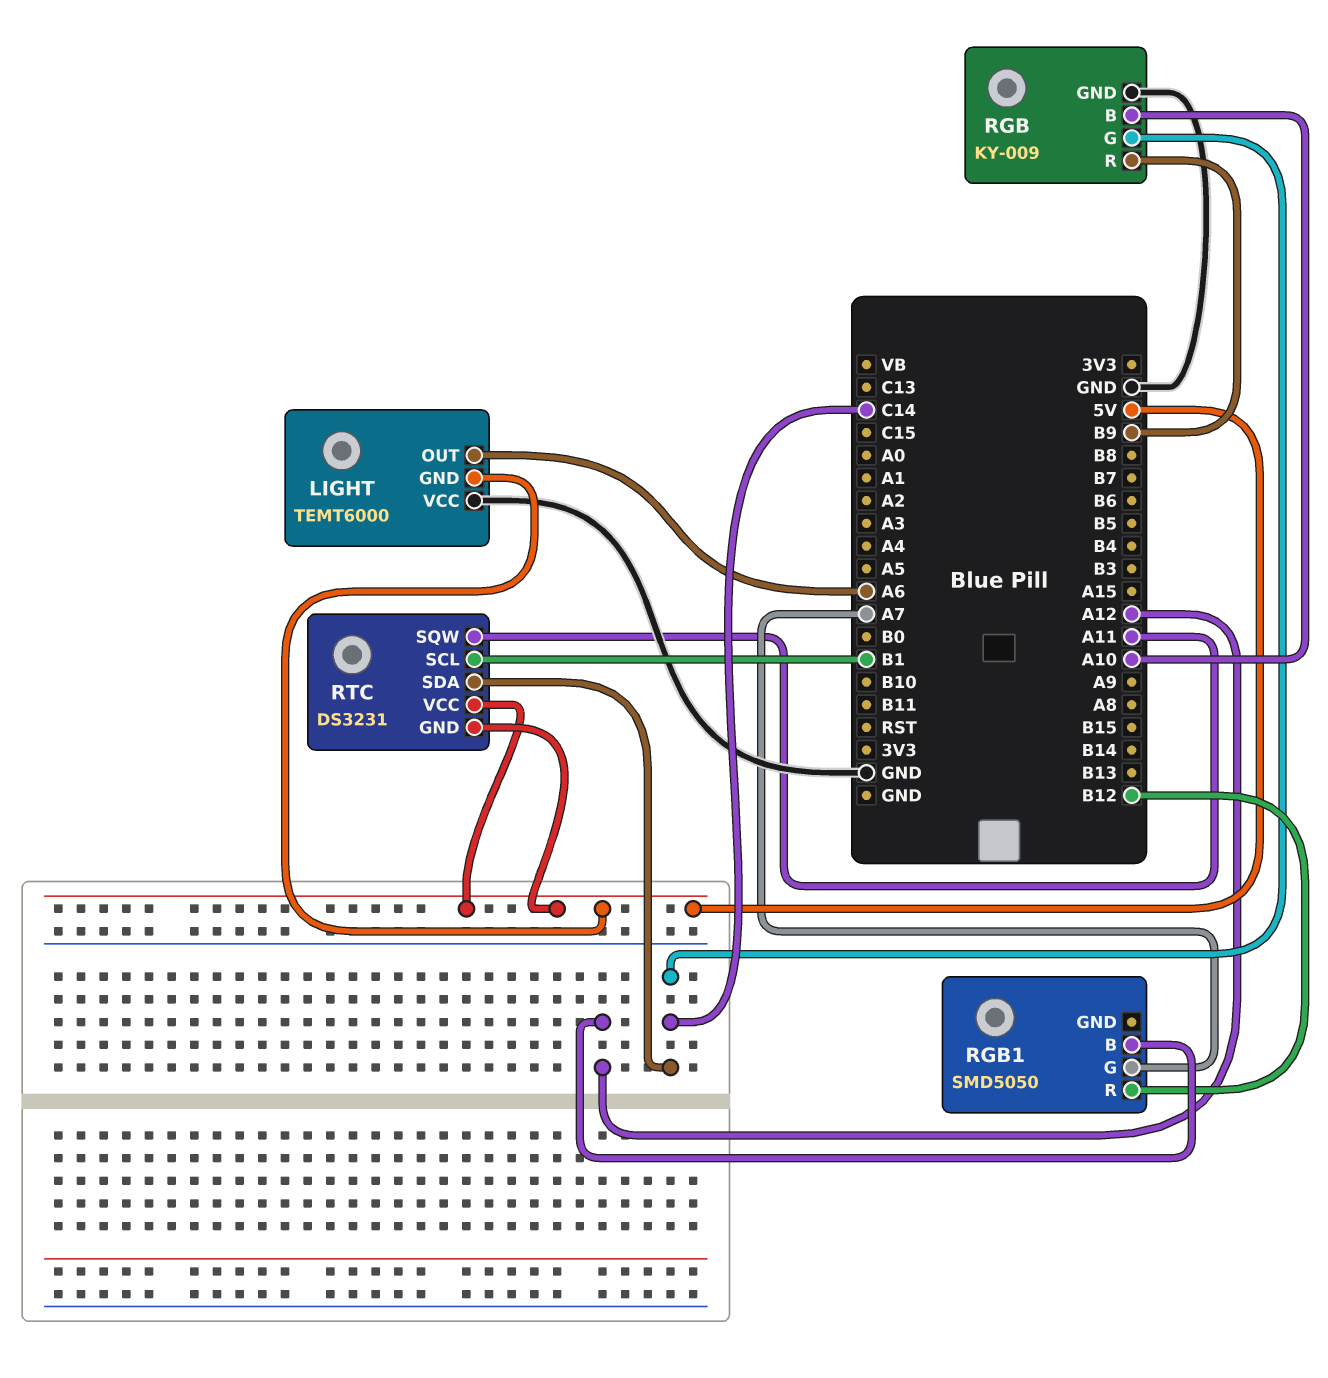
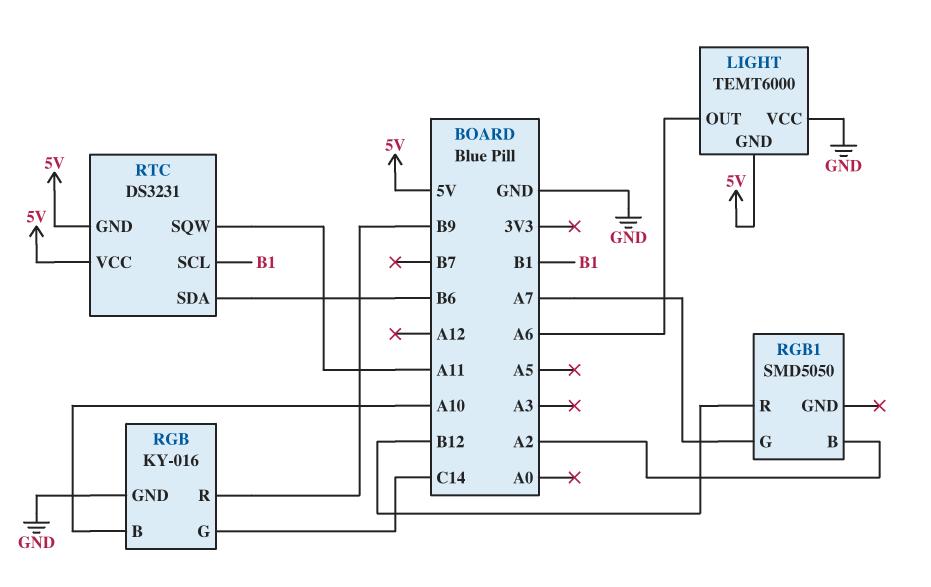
RGB: KY-009 -> KY-016
RGB1 pin B: A12 -> A2
RTC pin SDA: C14 -> B6

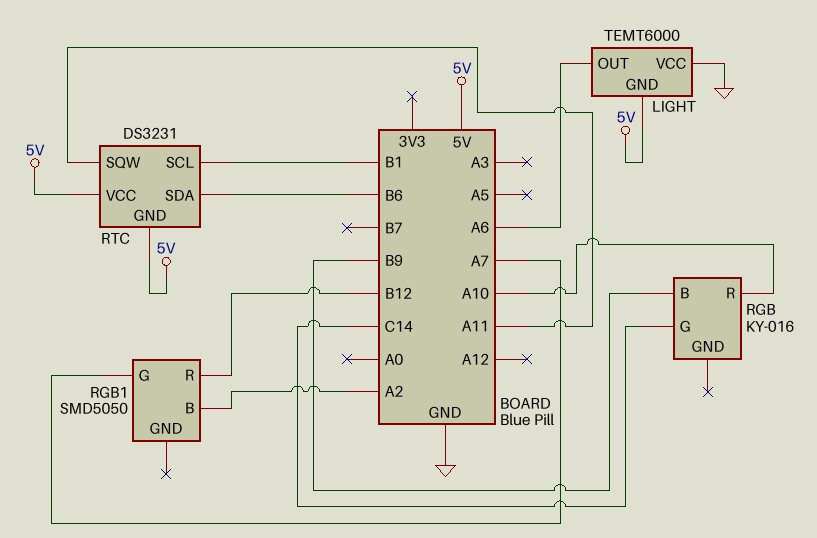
RGB pin B: A10 -> B9
RGB pin GND: GND -> none
RGB pin R: B9 -> A10

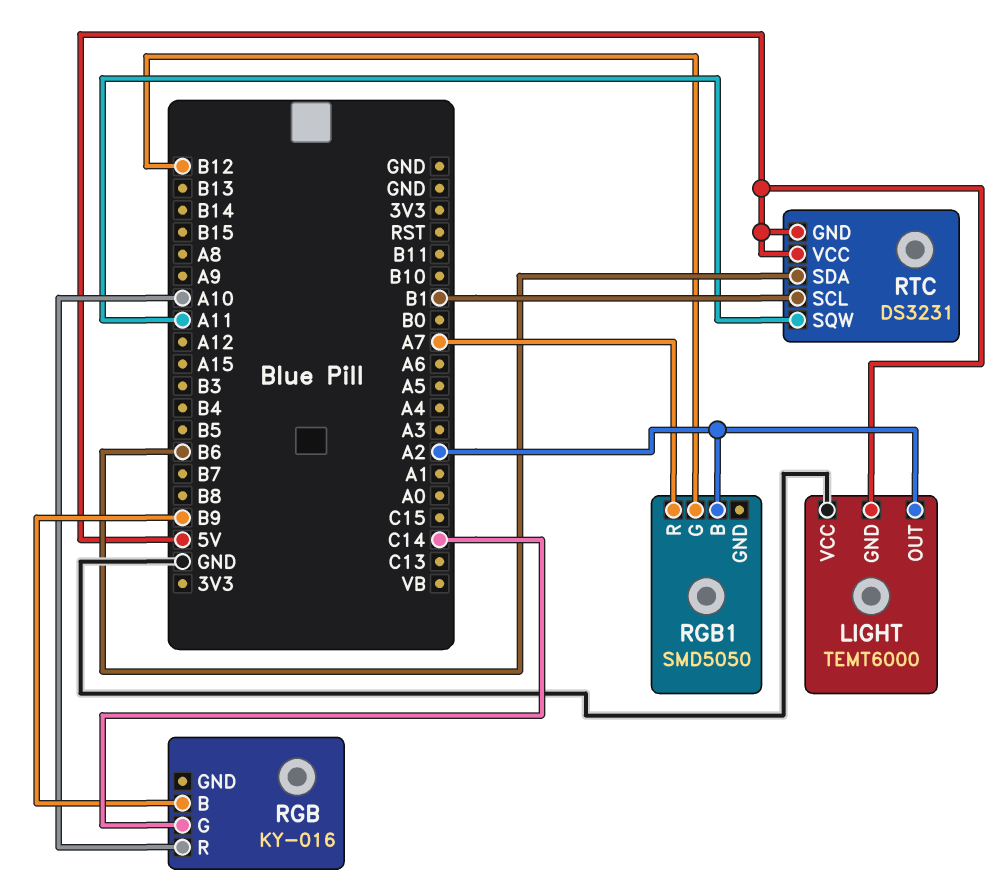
LIGHT pin OUT: A6 -> A2
RGB1 pin G: A7 -> B12
RGB1 pin R: B12 -> A7

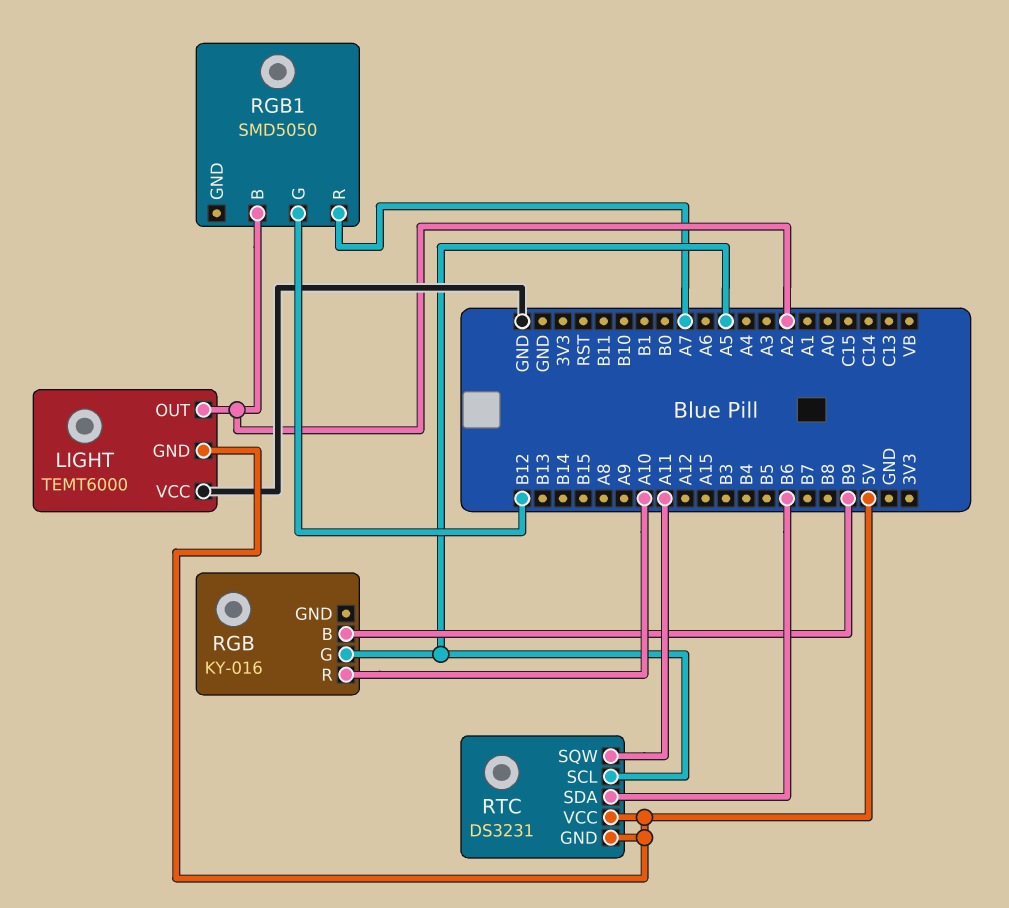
RGB pin G: C14 -> A5
RTC pin SCL: B1 -> A5

